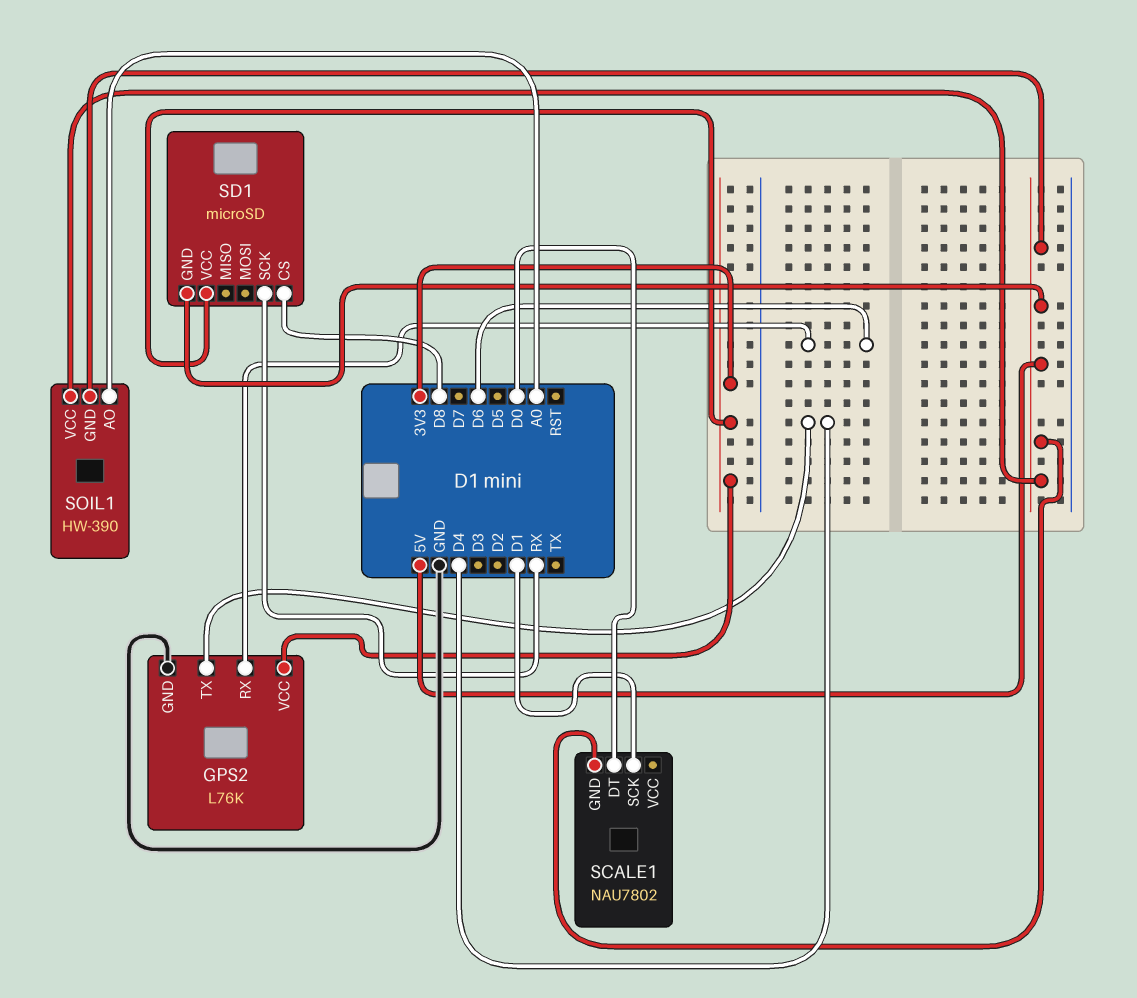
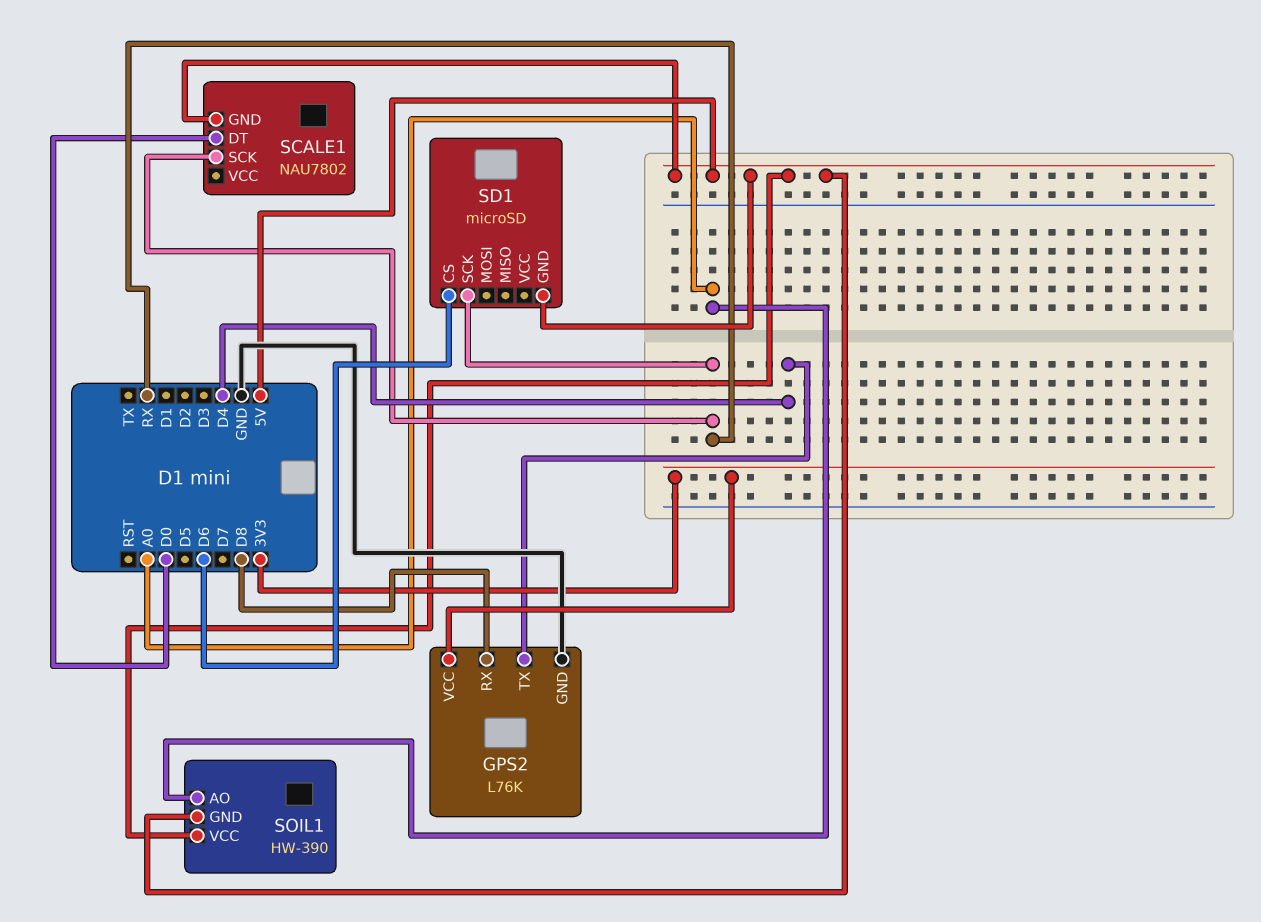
GPS2 pin RX: D6 -> D8
SCALE1 pin SCK: D1 -> RX
SD1 pin CS: D8 -> D6
SD1 pin VCC: 3V3 -> none

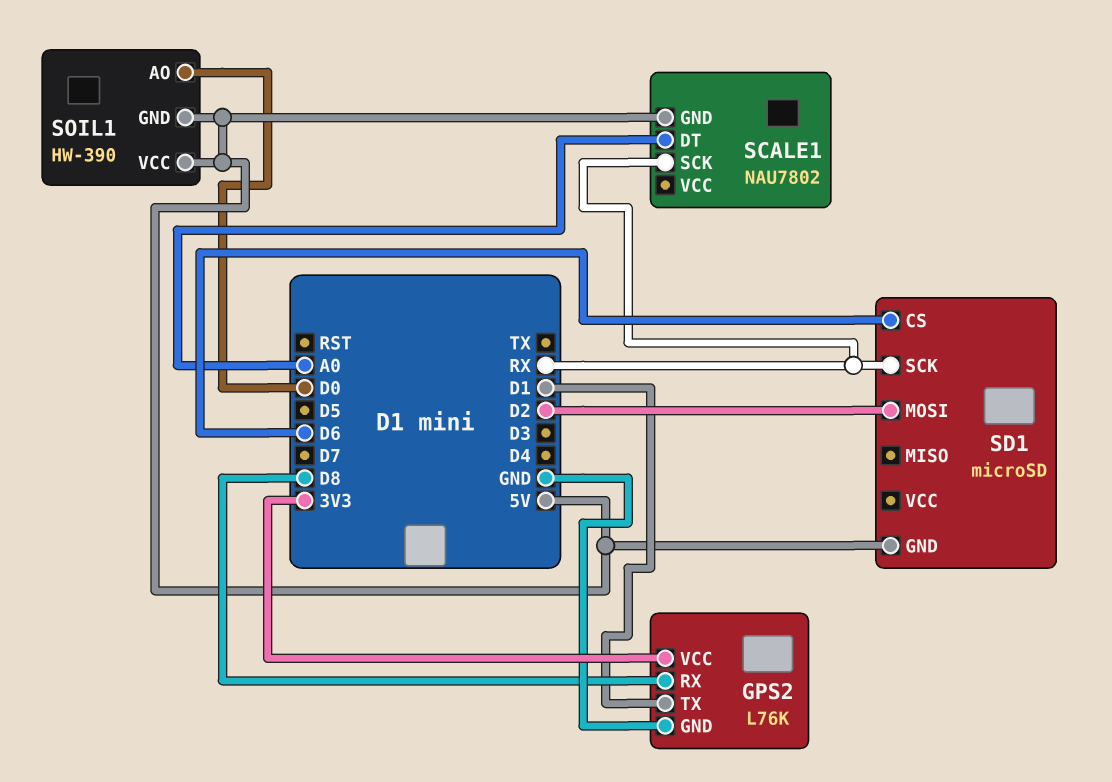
GPS2 pin TX: D4 -> D1
SCALE1 pin DT: D0 -> A0
SD1 pin MOSI: none -> D2
SOIL1 pin AO: A0 -> D0

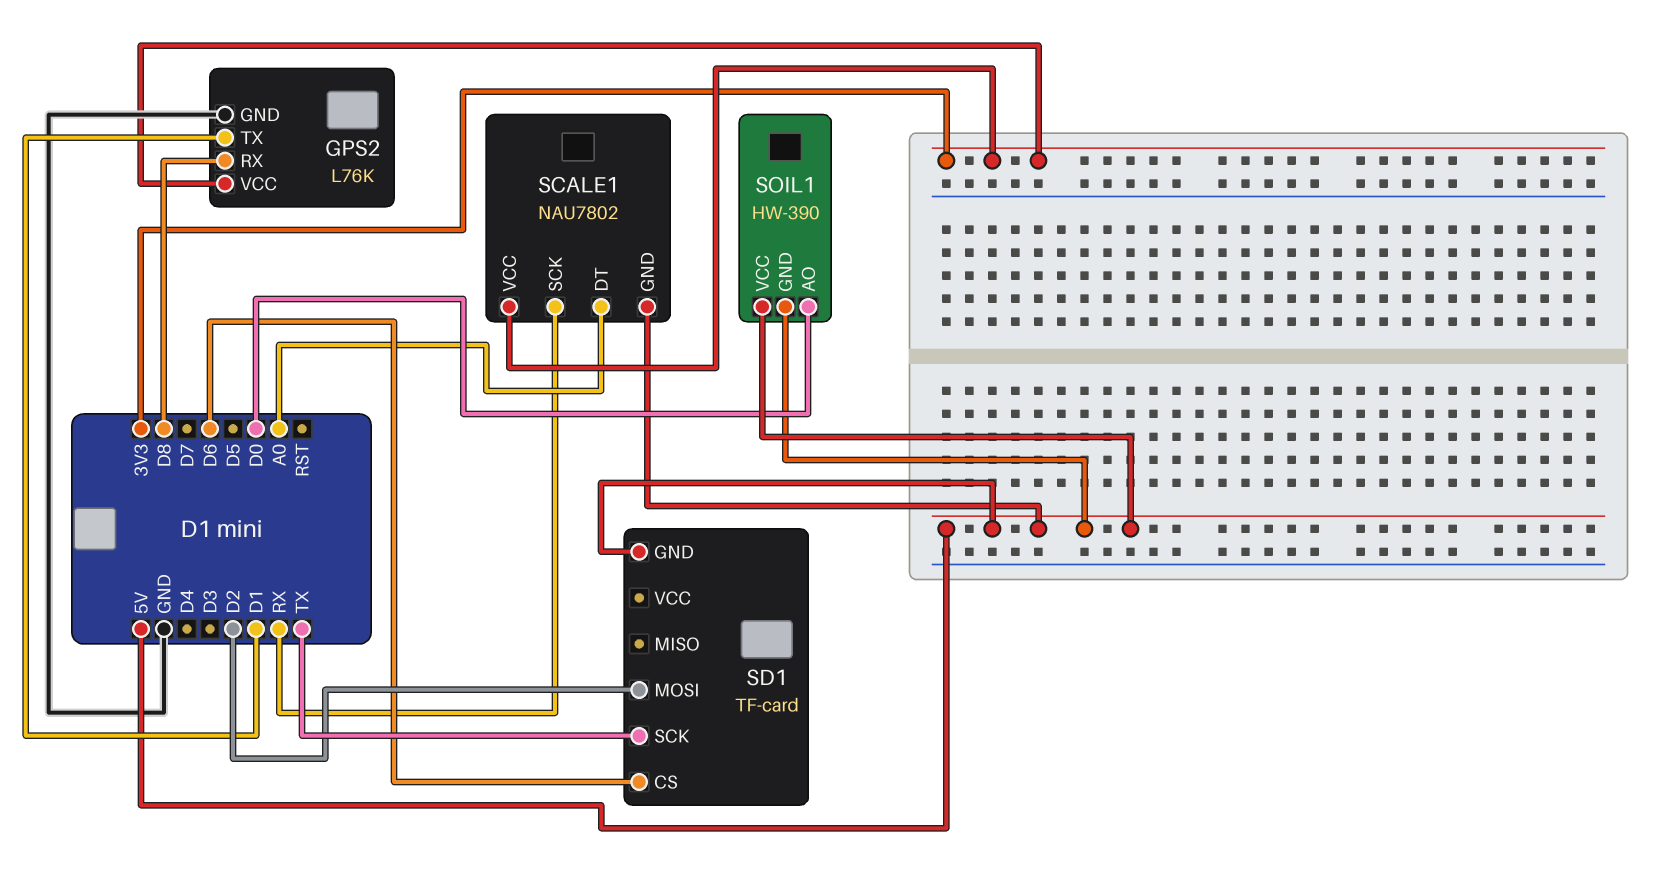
SCALE1 pin VCC: none -> 3V3
SD1: microSD -> TF-card
SD1 pin SCK: RX -> TX

